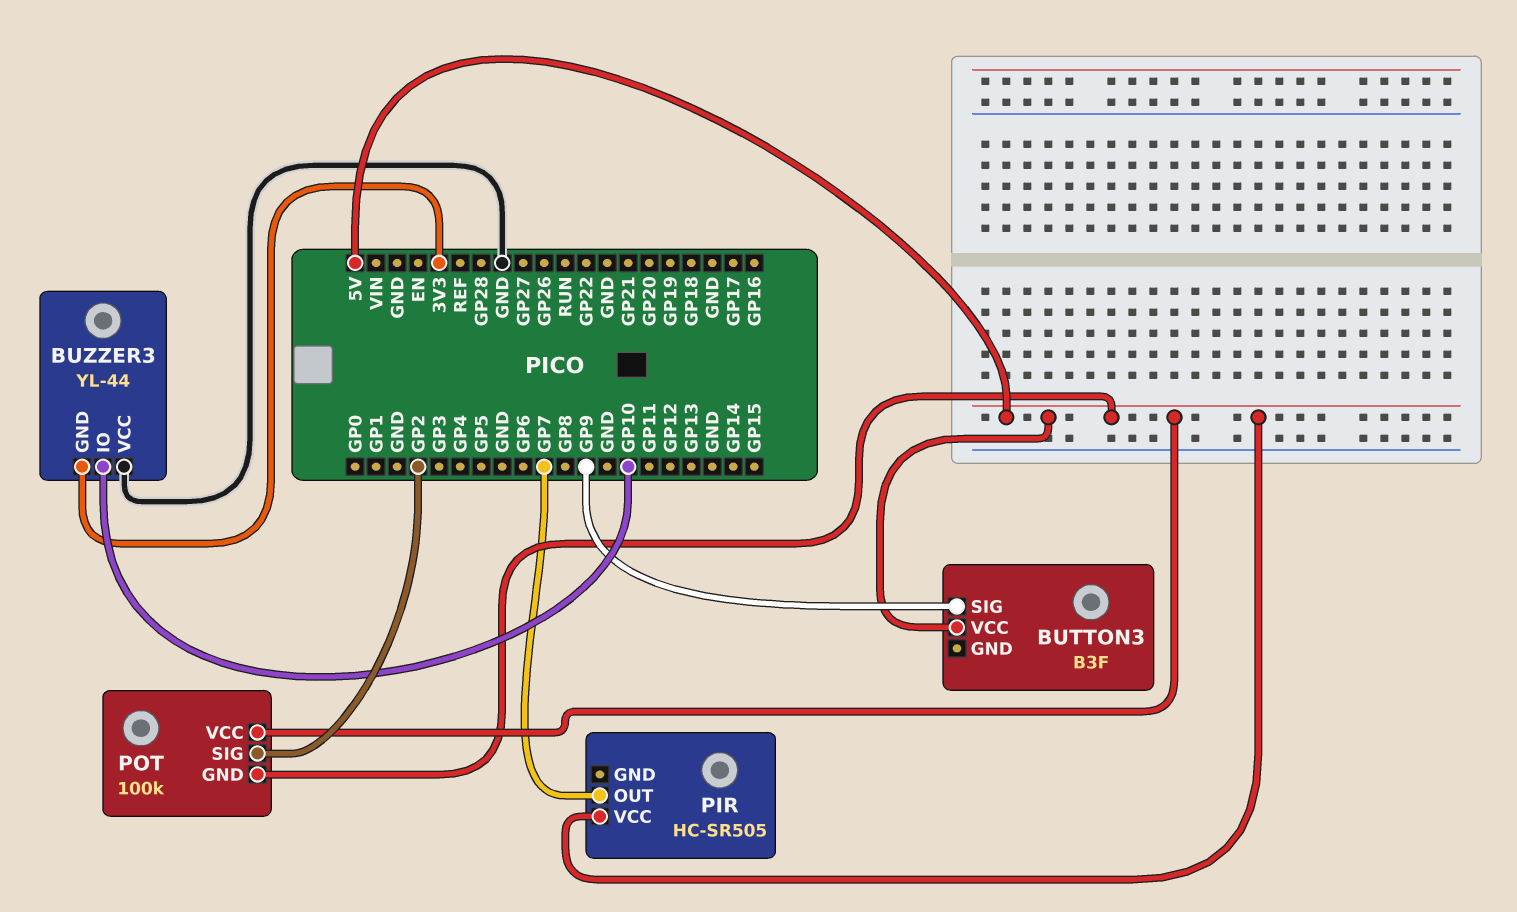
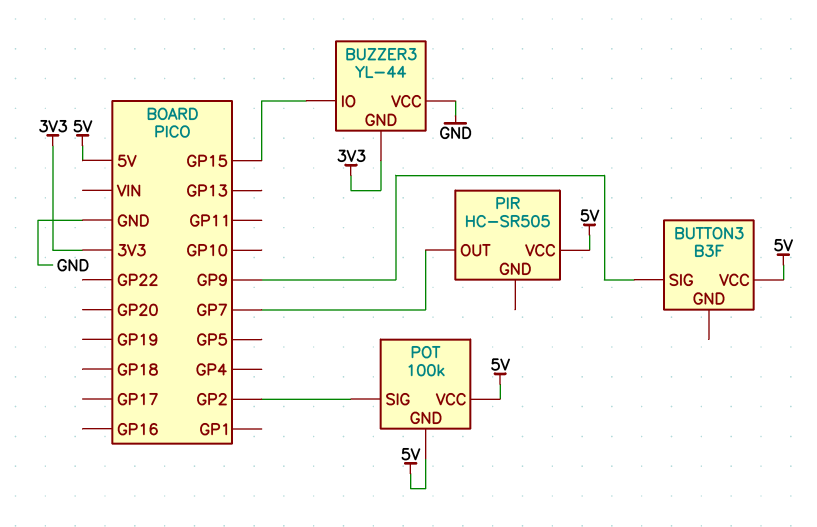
BUZZER3 pin IO: GP10 -> GP15

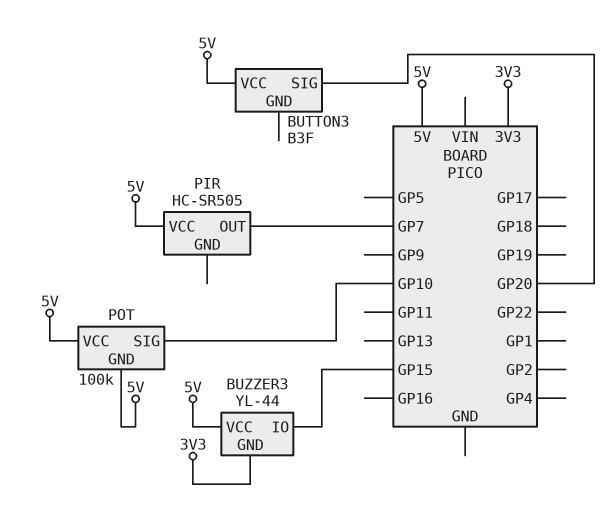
BUTTON3 pin SIG: GP9 -> GP20
BUZZER3 pin VCC: GND -> 5V
POT pin SIG: GP2 -> GP10

